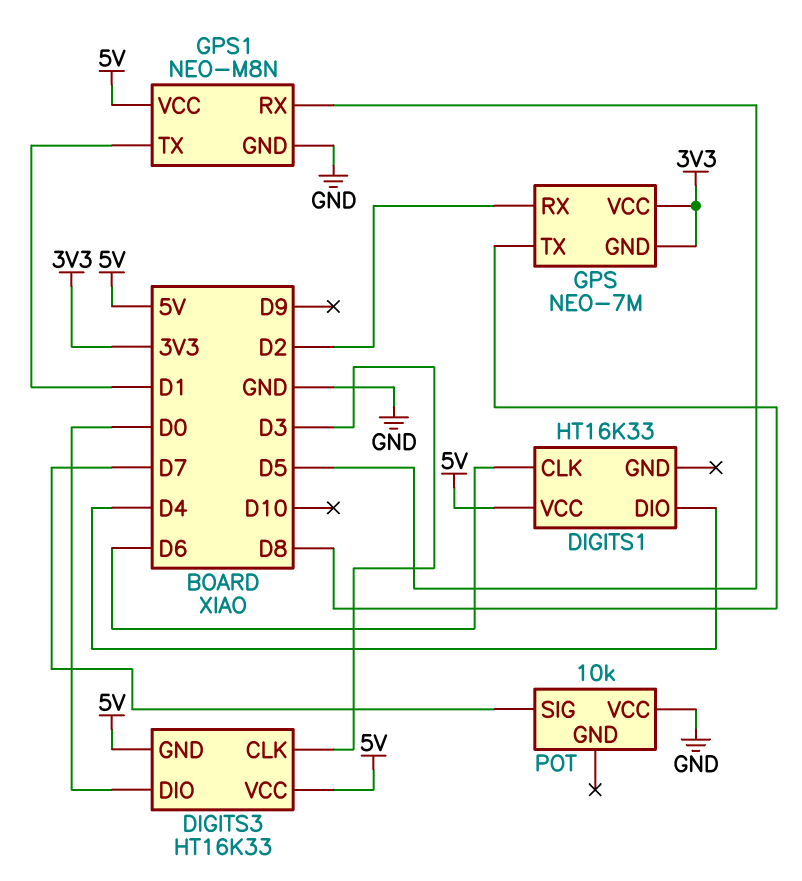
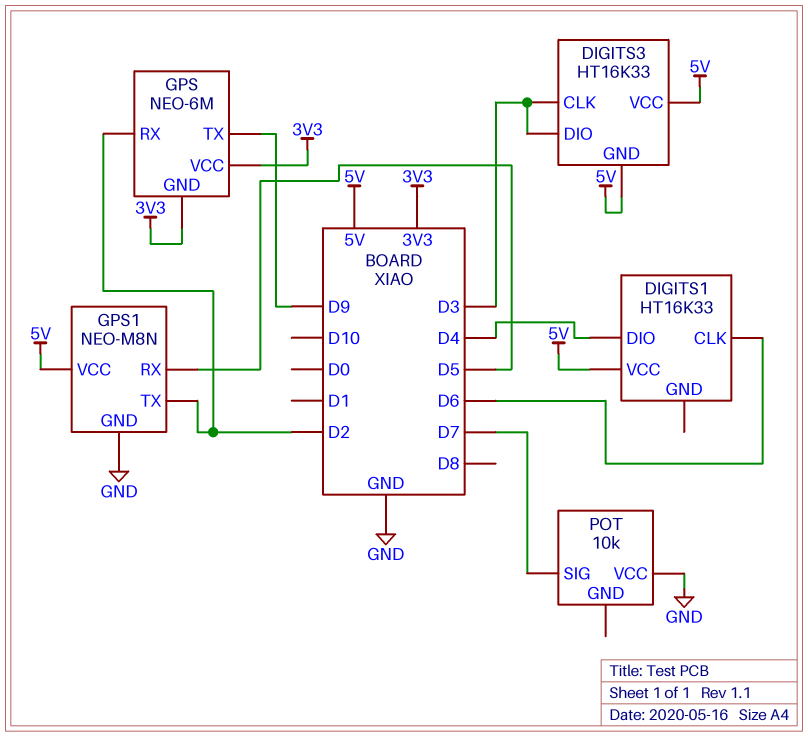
DIGITS3 pin DIO: D0 -> D3
GPS: NEO-7M -> NEO-6M
GPS pin TX: D8 -> D9
GPS1 pin TX: D1 -> D2

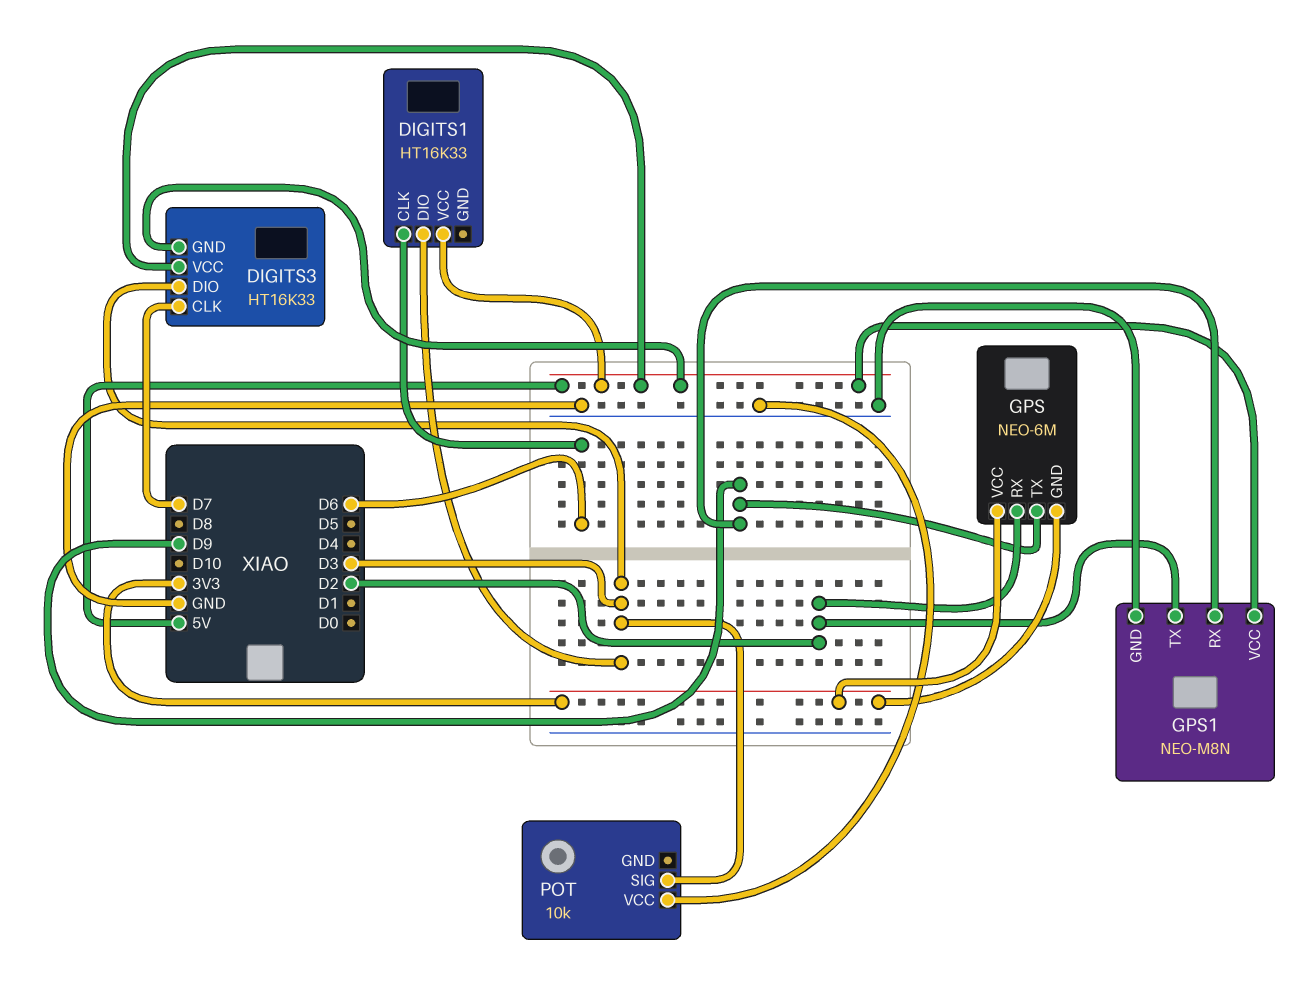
DIGITS1 pin DIO: D4 -> D3
DIGITS3 pin CLK: D3 -> D7
GPS1 pin RX: D5 -> D9
POT pin SIG: D7 -> D3

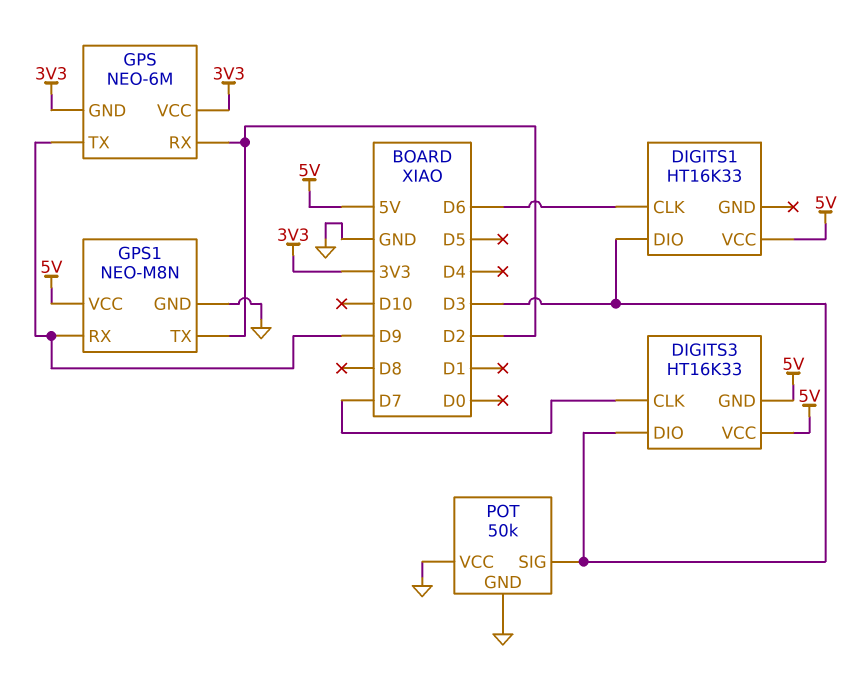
POT: 10k -> 50k
POT pin GND: none -> GND

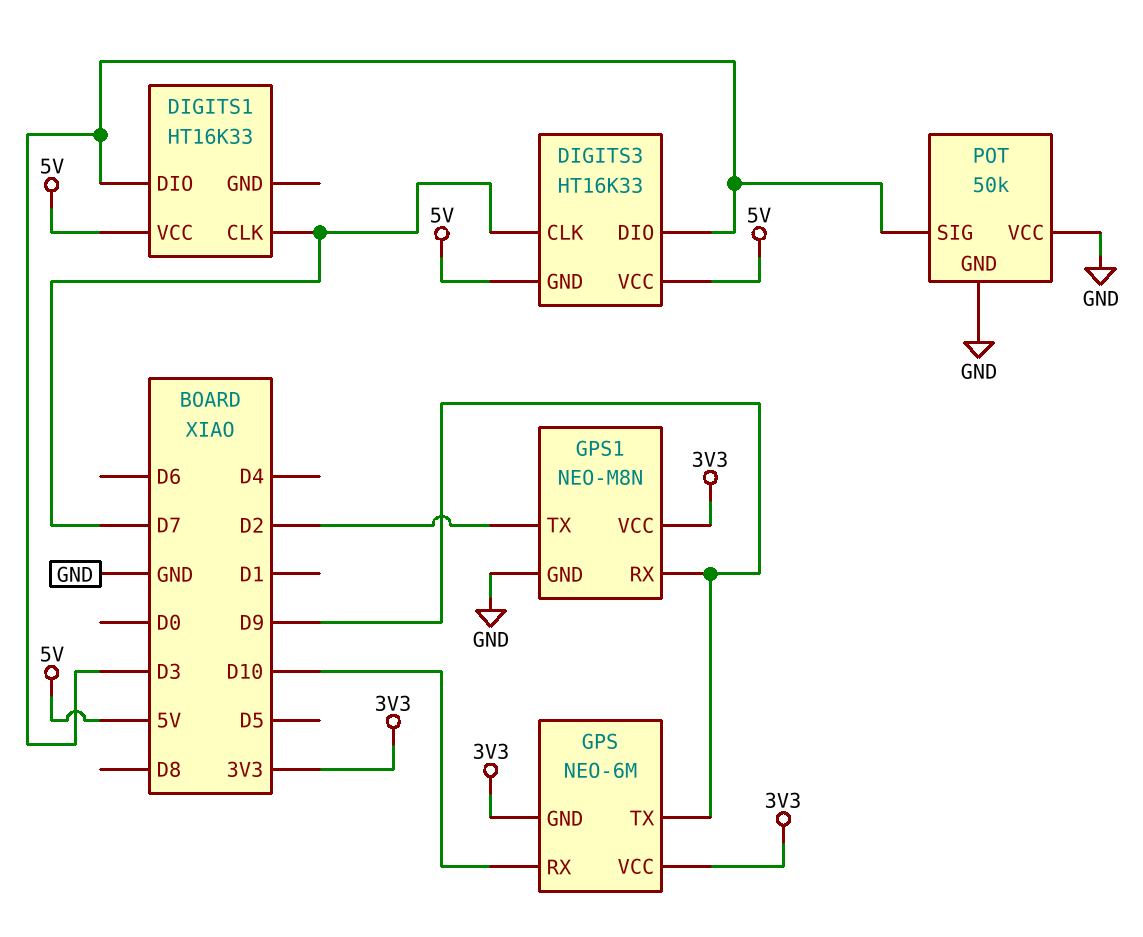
DIGITS1 pin CLK: D6 -> D7
GPS pin RX: D2 -> D10
GPS1 pin VCC: 5V -> 3V3

